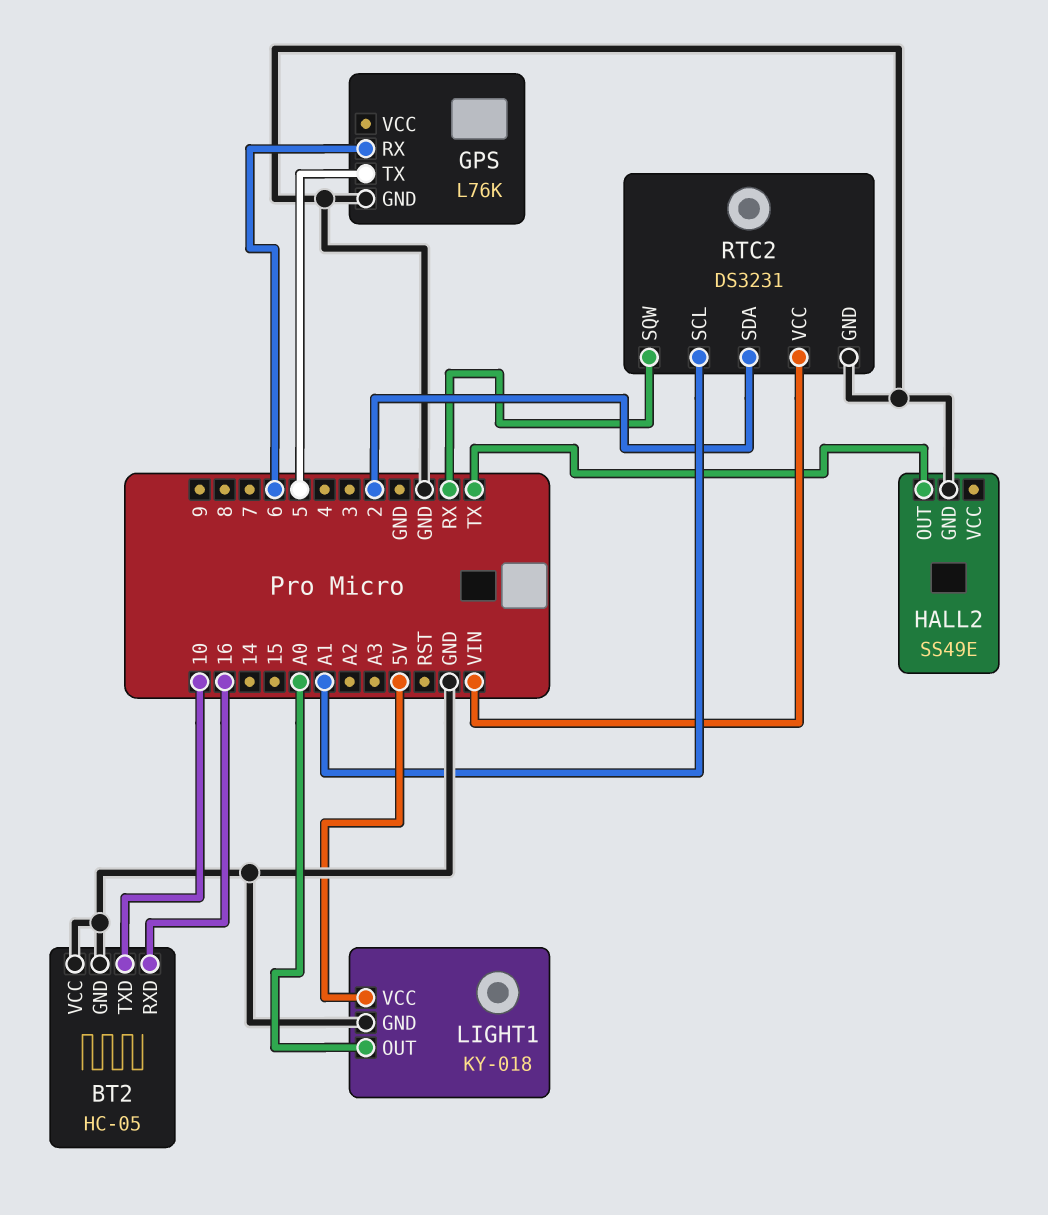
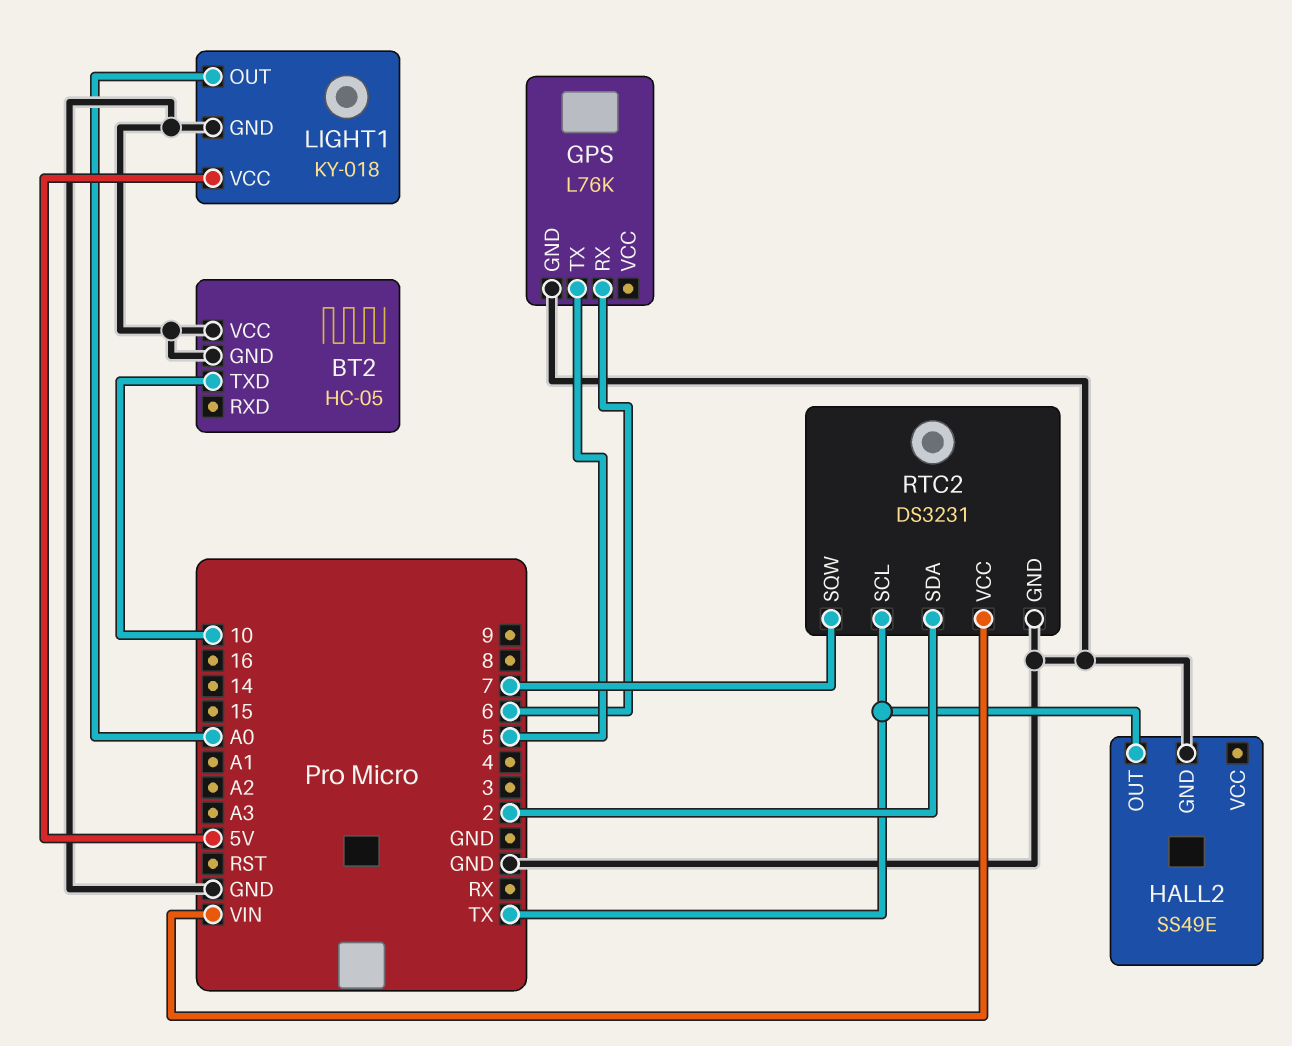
BT2 pin RXD: 16 -> none
RTC2 pin SCL: A1 -> TX
RTC2 pin SQW: RX -> 7

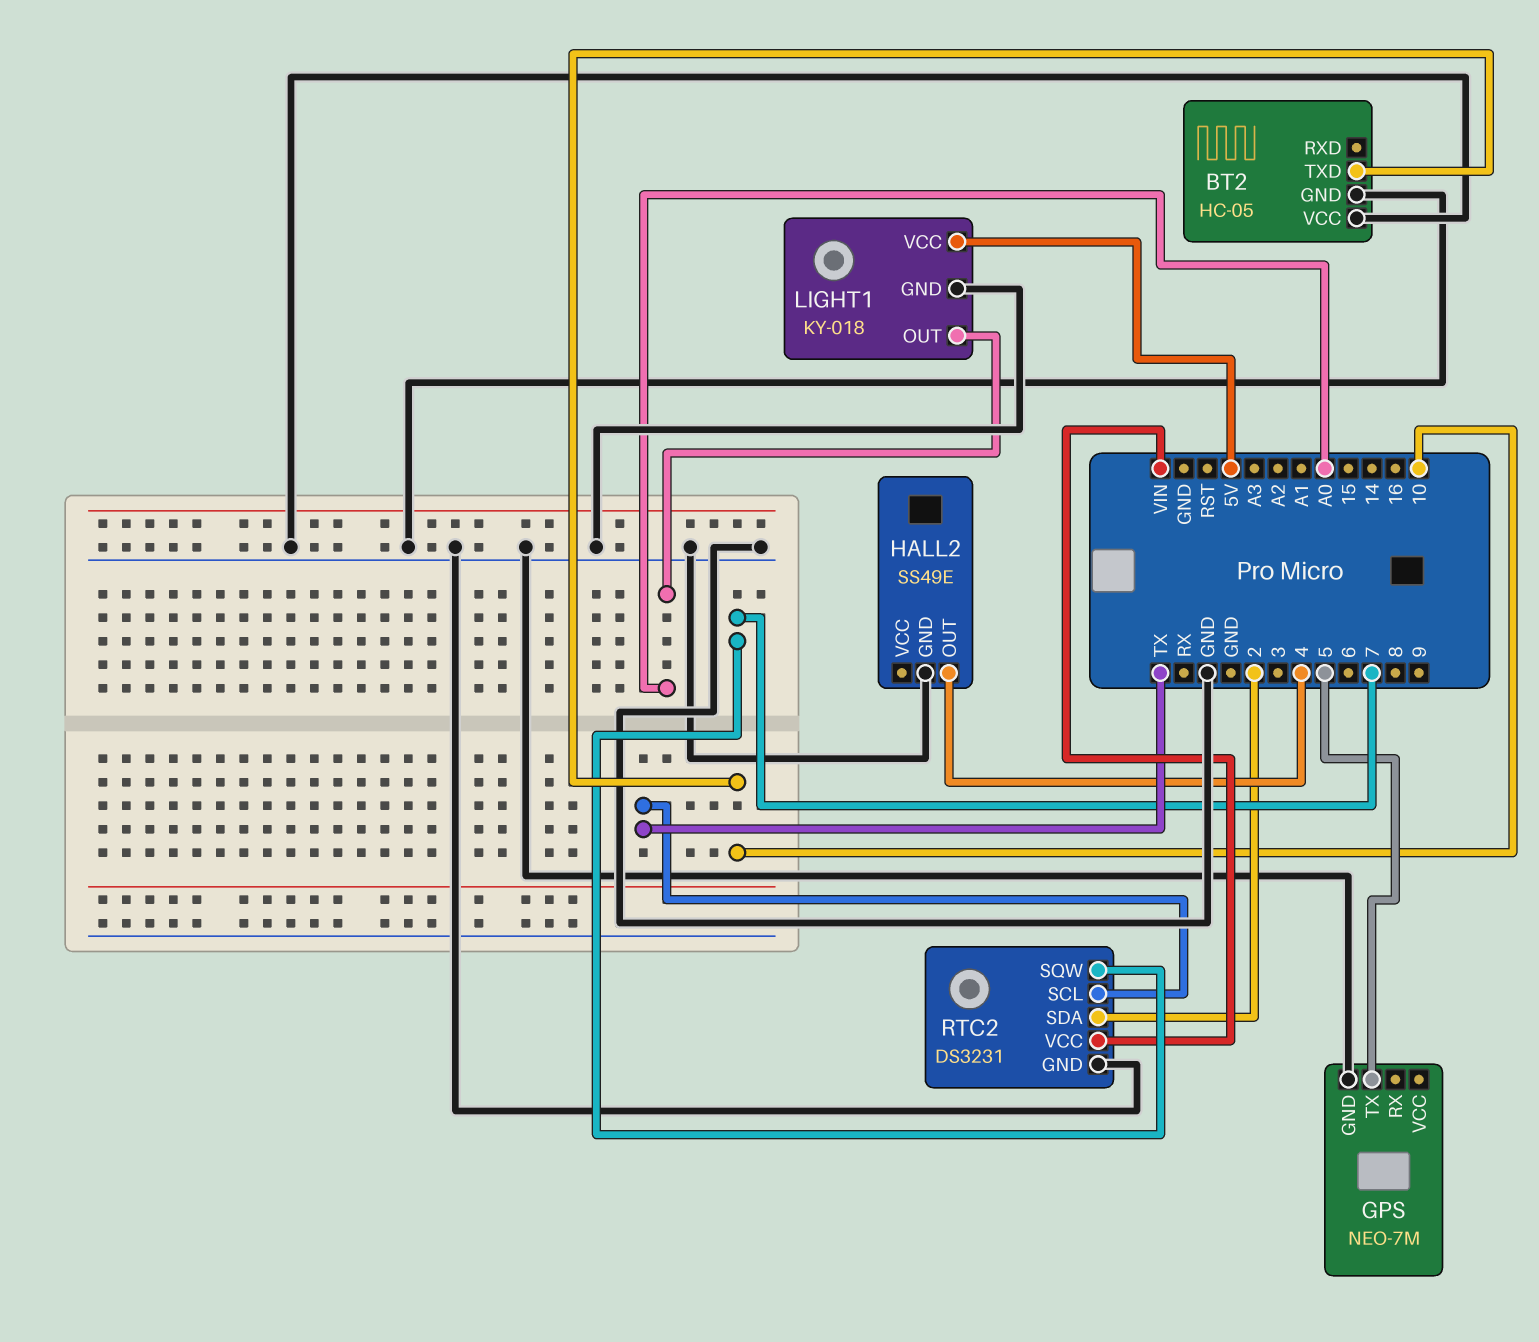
GPS: L76K -> NEO-7M
GPS pin RX: 6 -> none
HALL2 pin OUT: TX -> 4

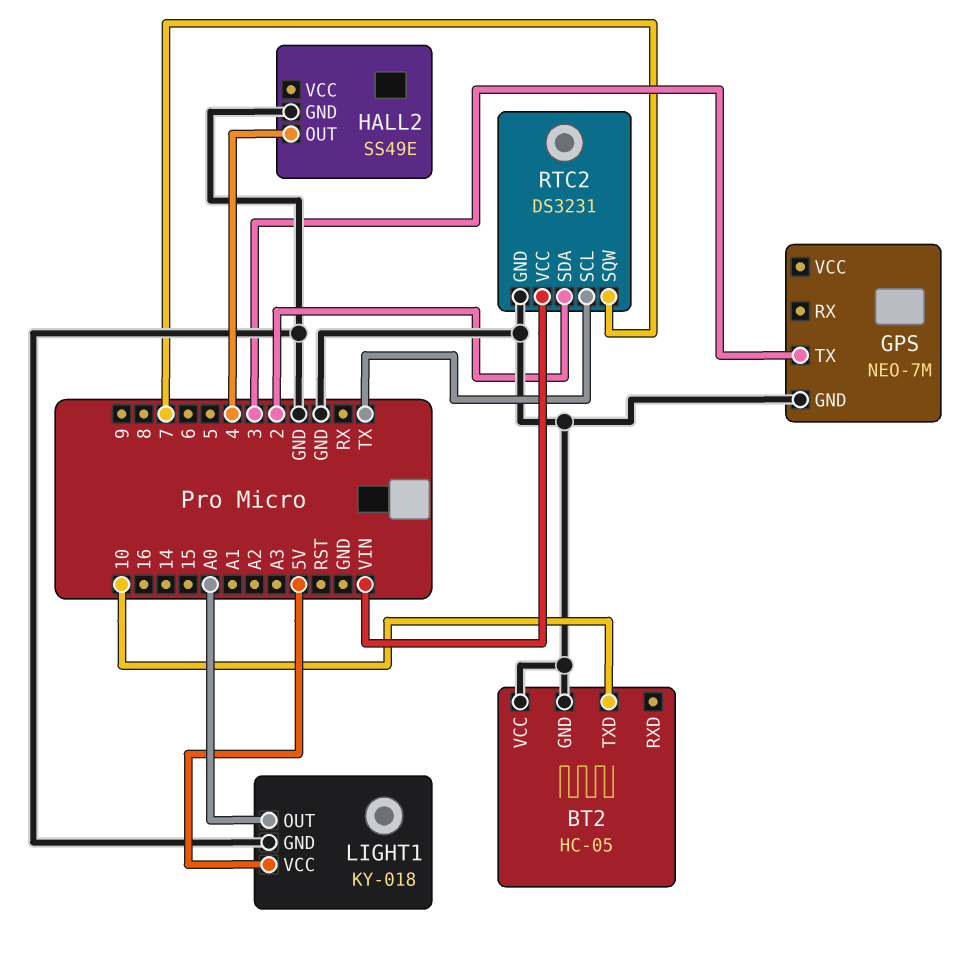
GPS pin TX: 5 -> 3

